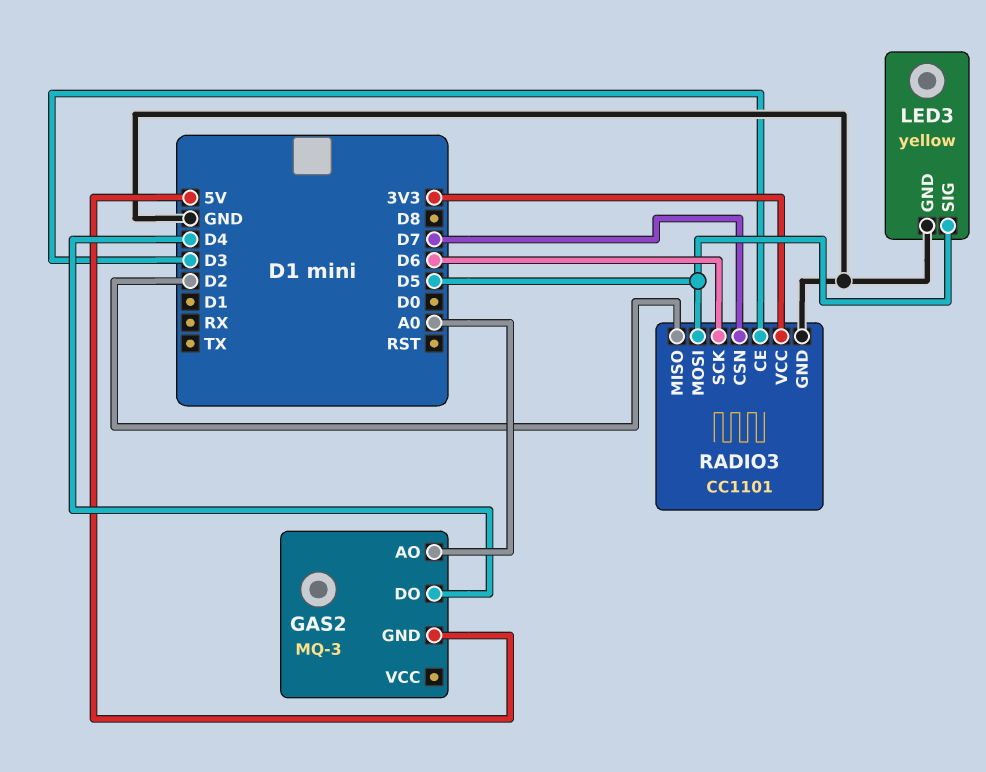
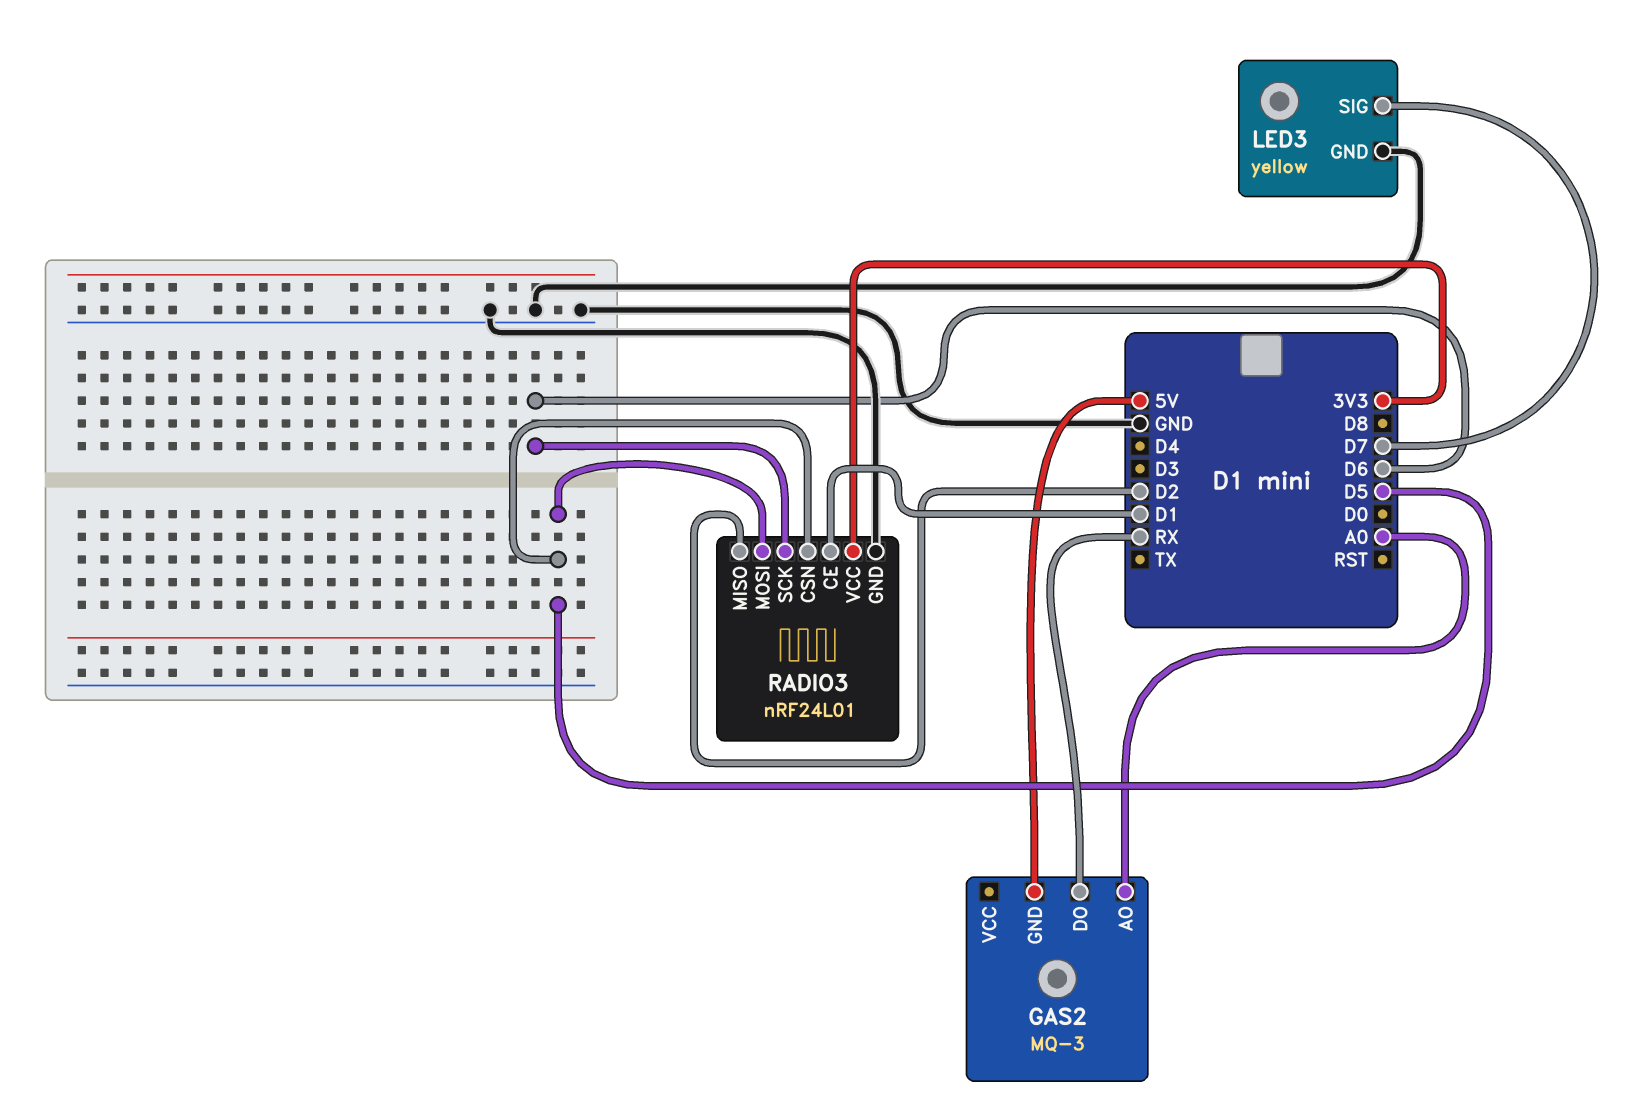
GAS2 pin DO: D4 -> RX
LED3 pin SIG: D5 -> D7
RADIO3: CC1101 -> nRF24L01
RADIO3 pin CE: D3 -> D1
RADIO3 pin CSN: D7 -> D5

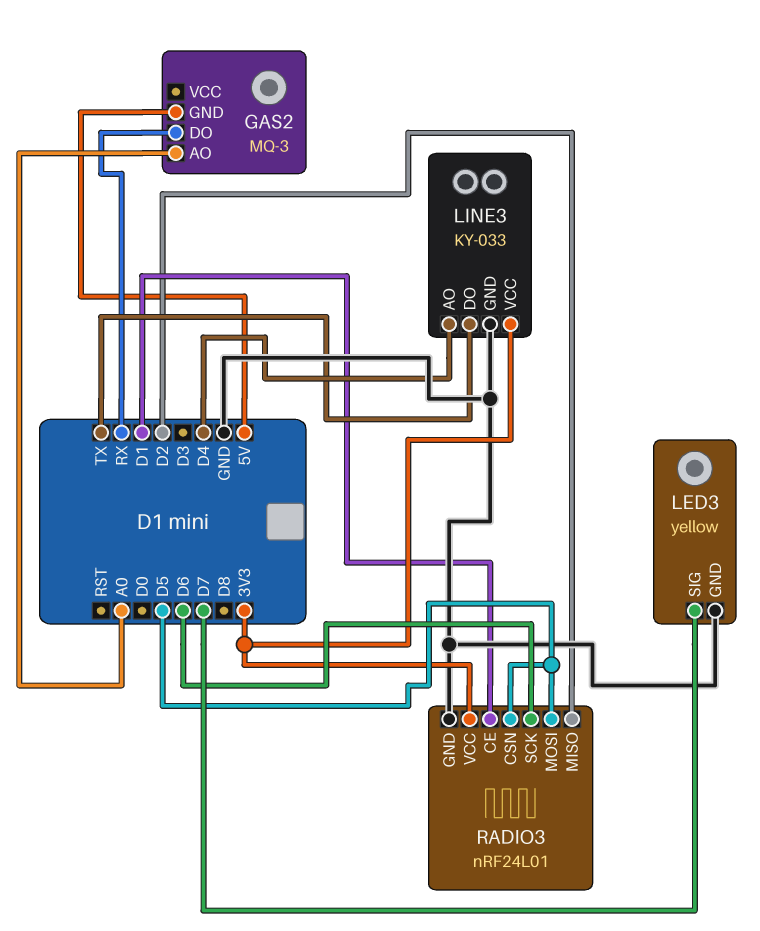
LINE3: none -> KY-033
LINE3 pin AO: none -> D4
LINE3 pin DO: none -> TX
LINE3 pin GND: none -> GND
LINE3 pin VCC: none -> 3V3

